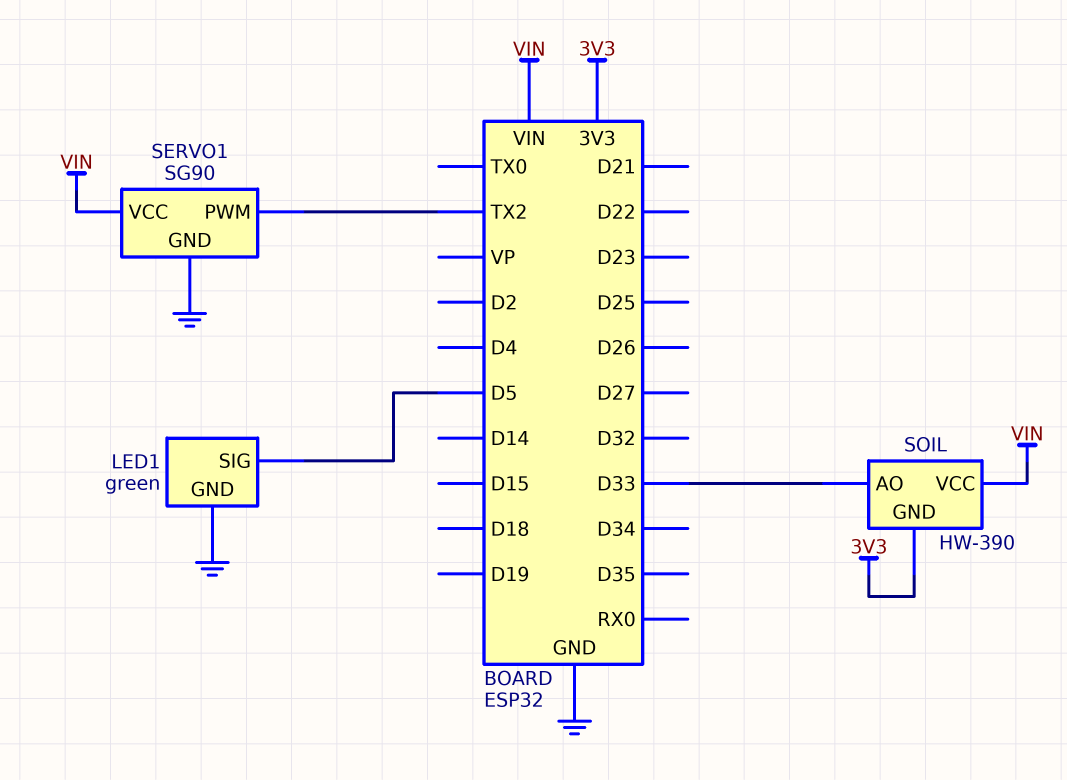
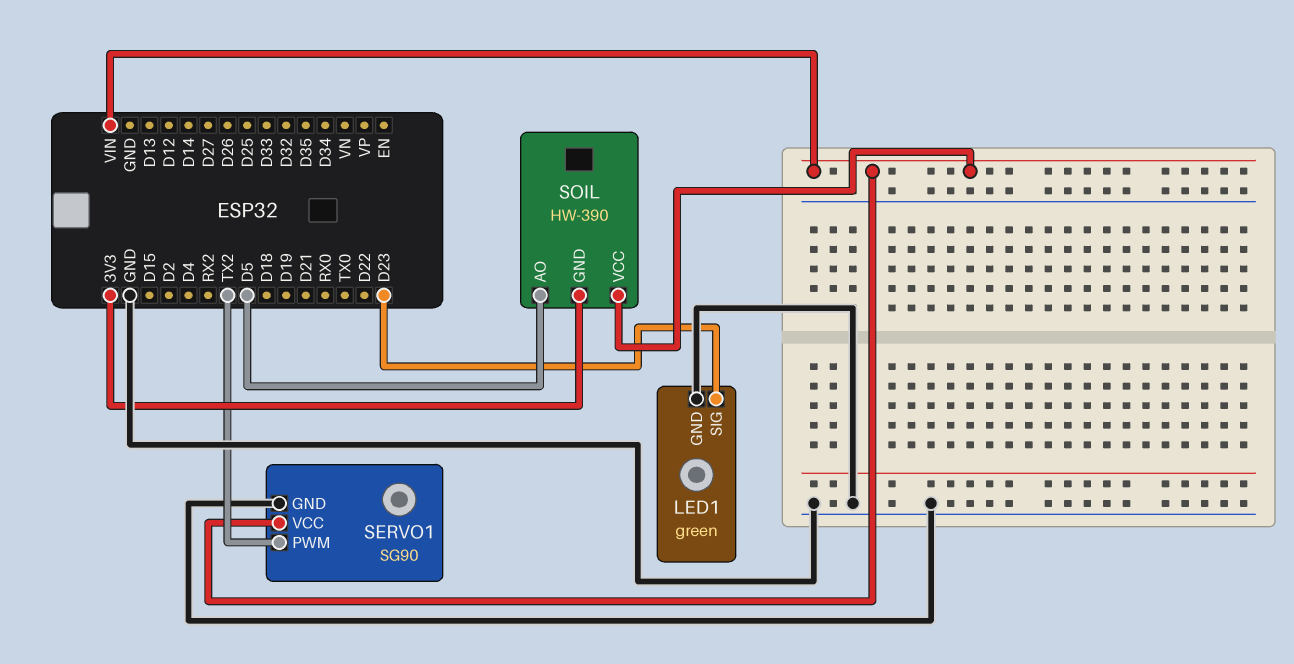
LED1 pin SIG: D5 -> D23
SOIL pin AO: D33 -> D5

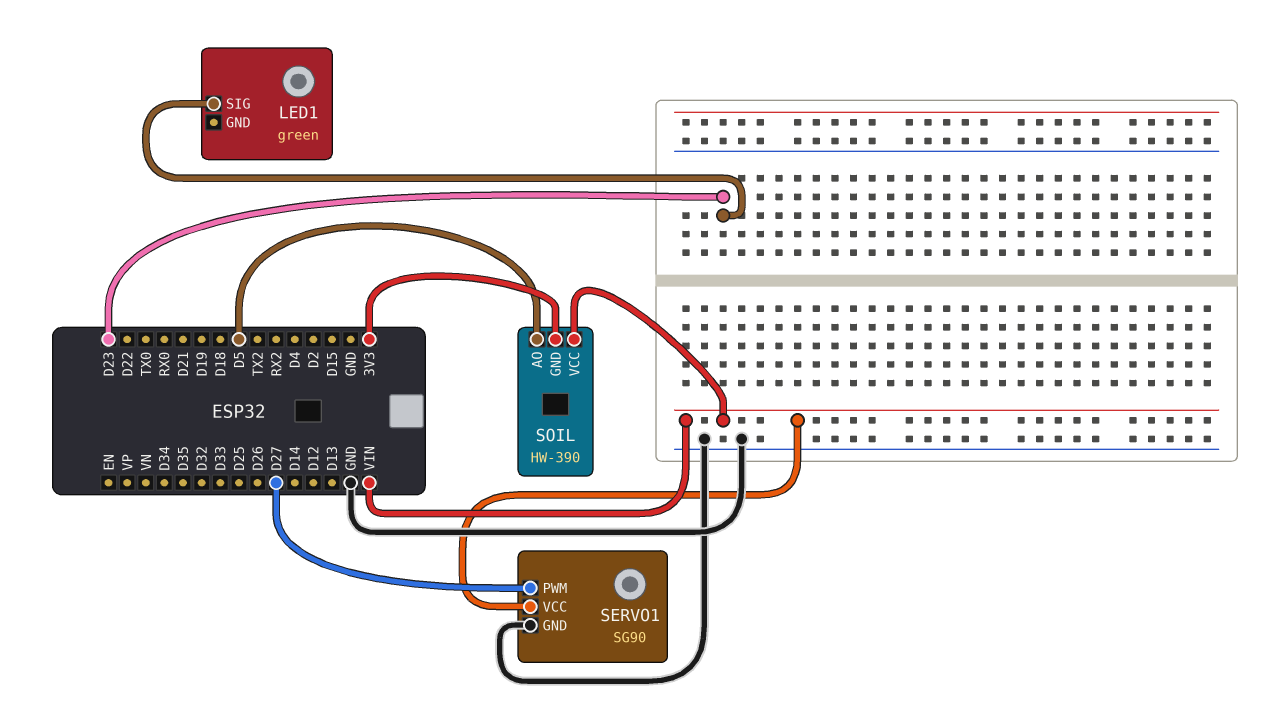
LED1 pin GND: GND -> none
SERVO1 pin PWM: TX2 -> D27

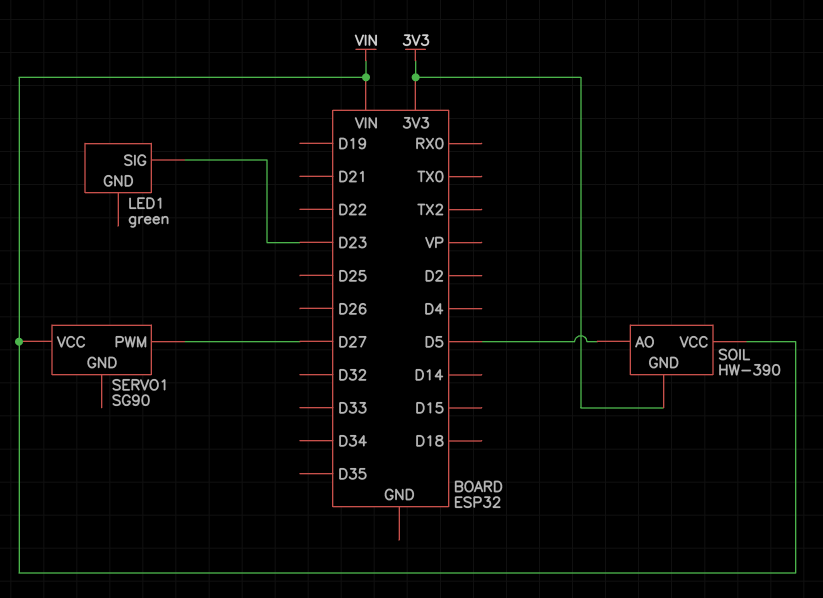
SERVO1 pin GND: GND -> none

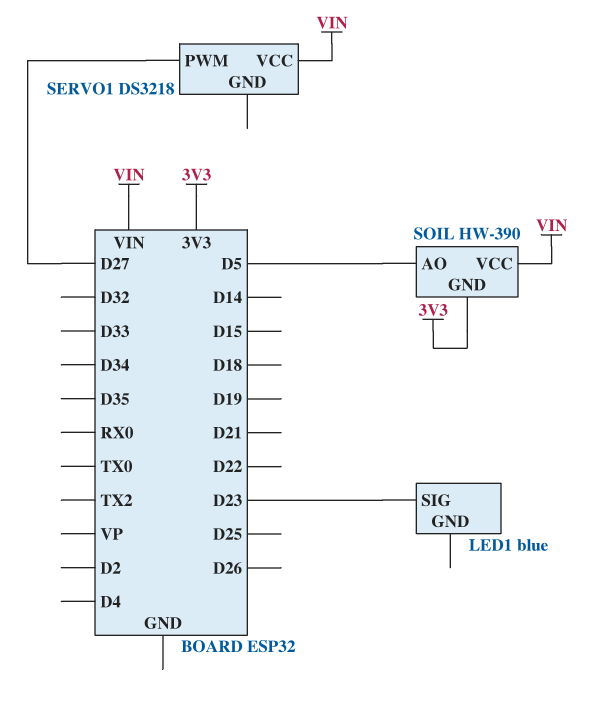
LED1: green -> blue
SERVO1: SG90 -> DS3218

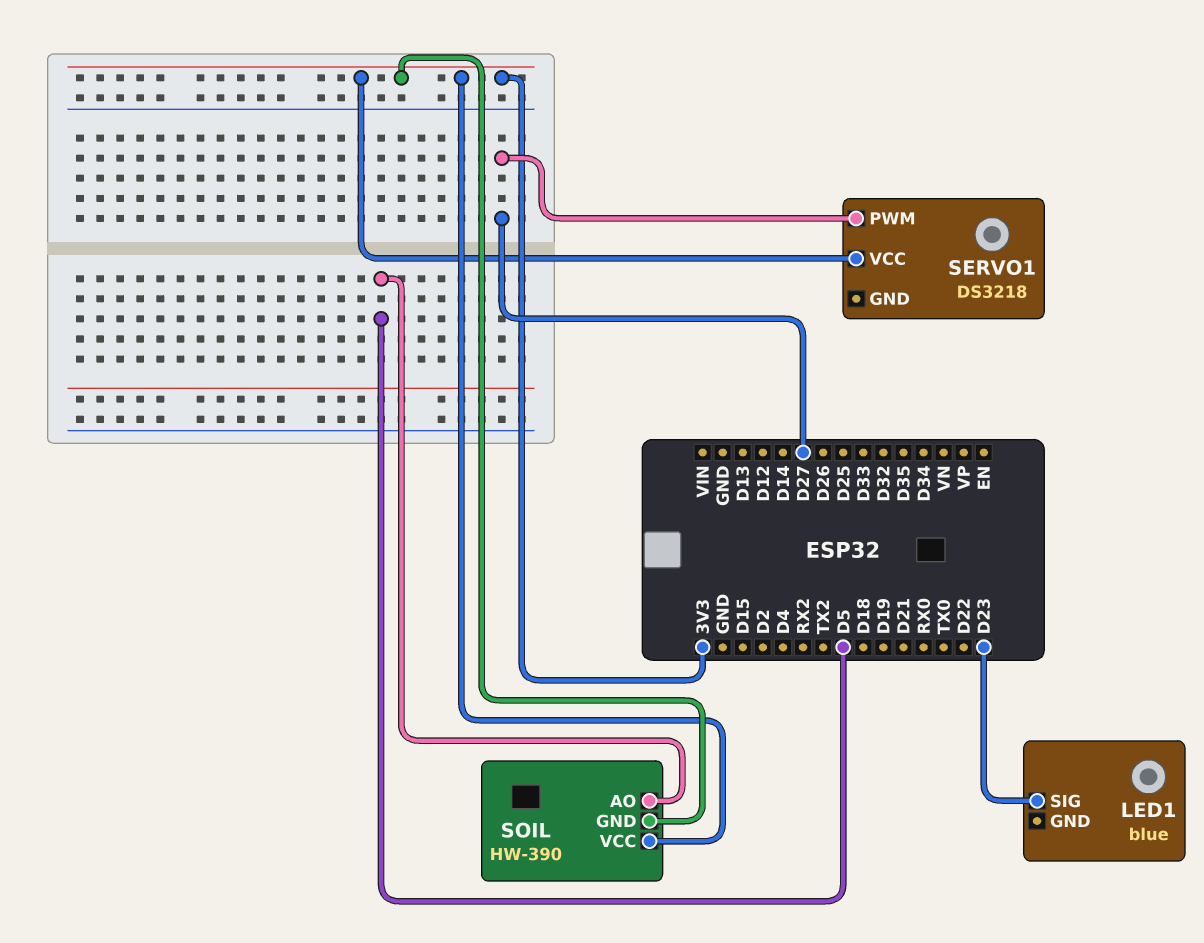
SERVO1 pin VCC: VIN -> 3V3
SOIL pin VCC: VIN -> 3V3

